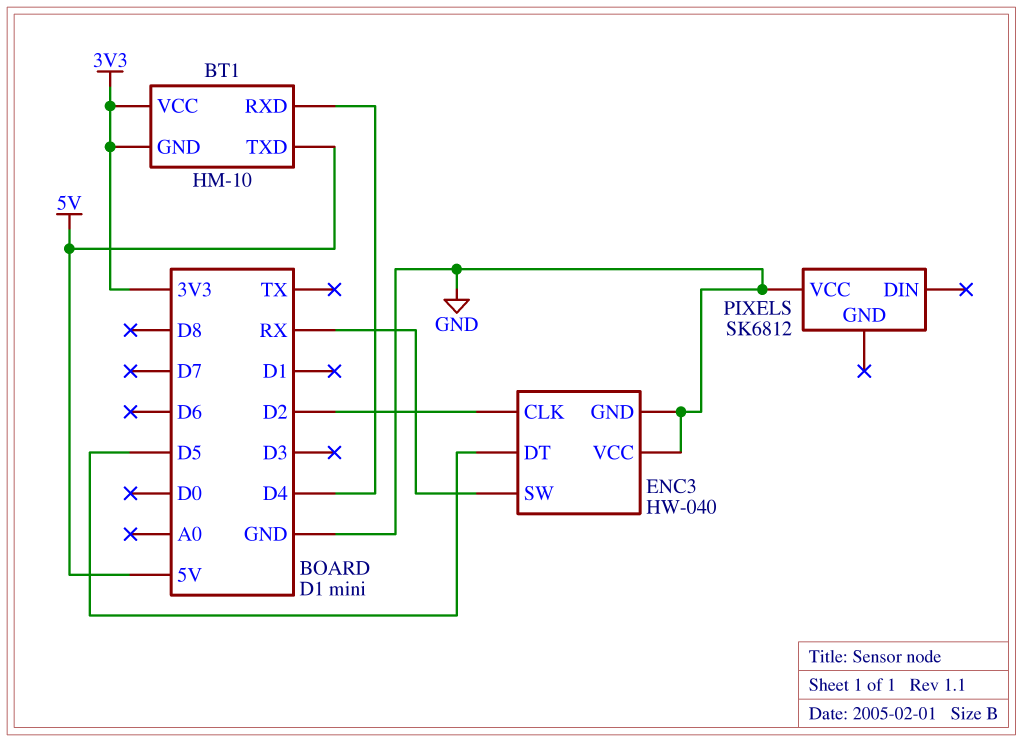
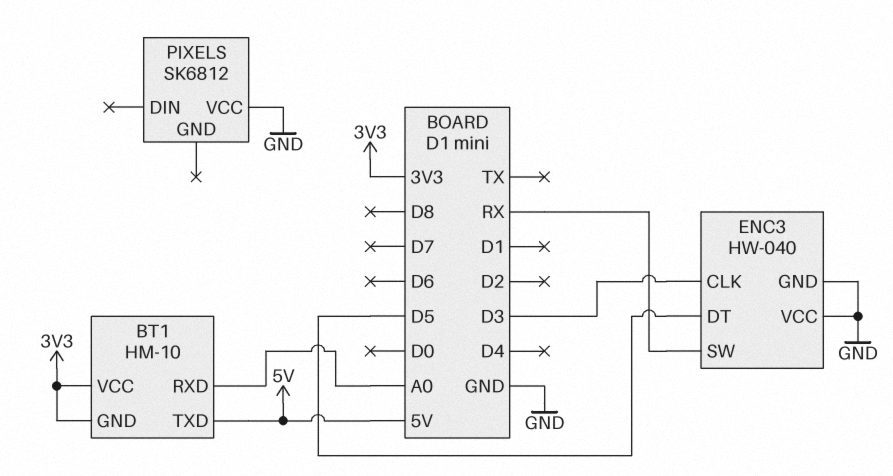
BT1 pin RXD: D4 -> A0
ENC3 pin CLK: D2 -> D3

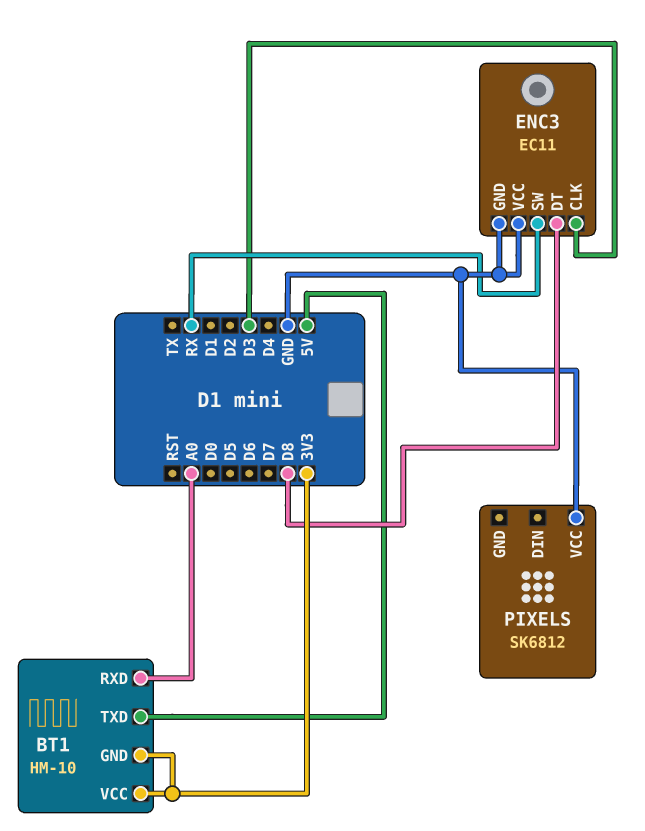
ENC3: HW-040 -> EC11
ENC3 pin DT: D5 -> D8

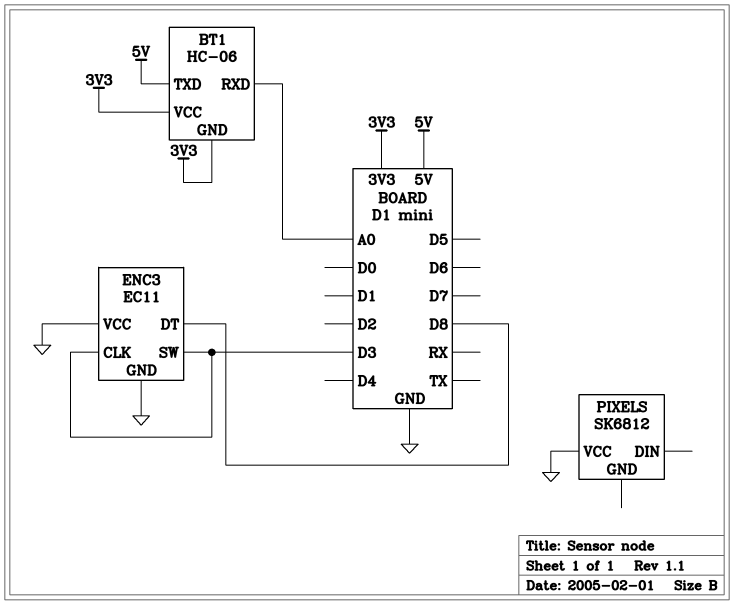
BT1: HM-10 -> HC-06
ENC3 pin SW: RX -> D3

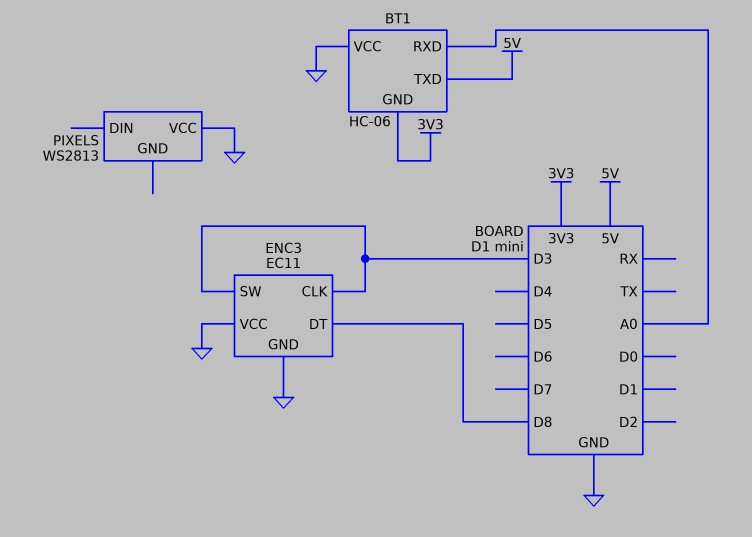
BT1 pin VCC: 3V3 -> GND
PIXELS: SK6812 -> WS2813

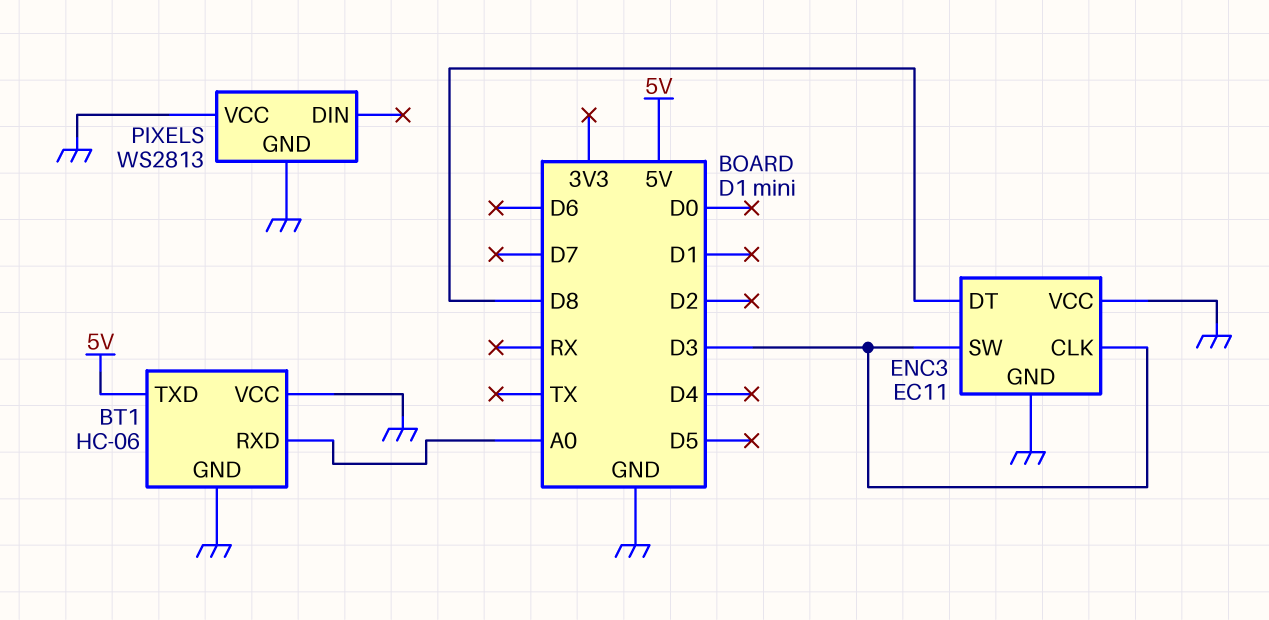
BT1 pin GND: 3V3 -> GND
PIXELS pin GND: none -> GND

